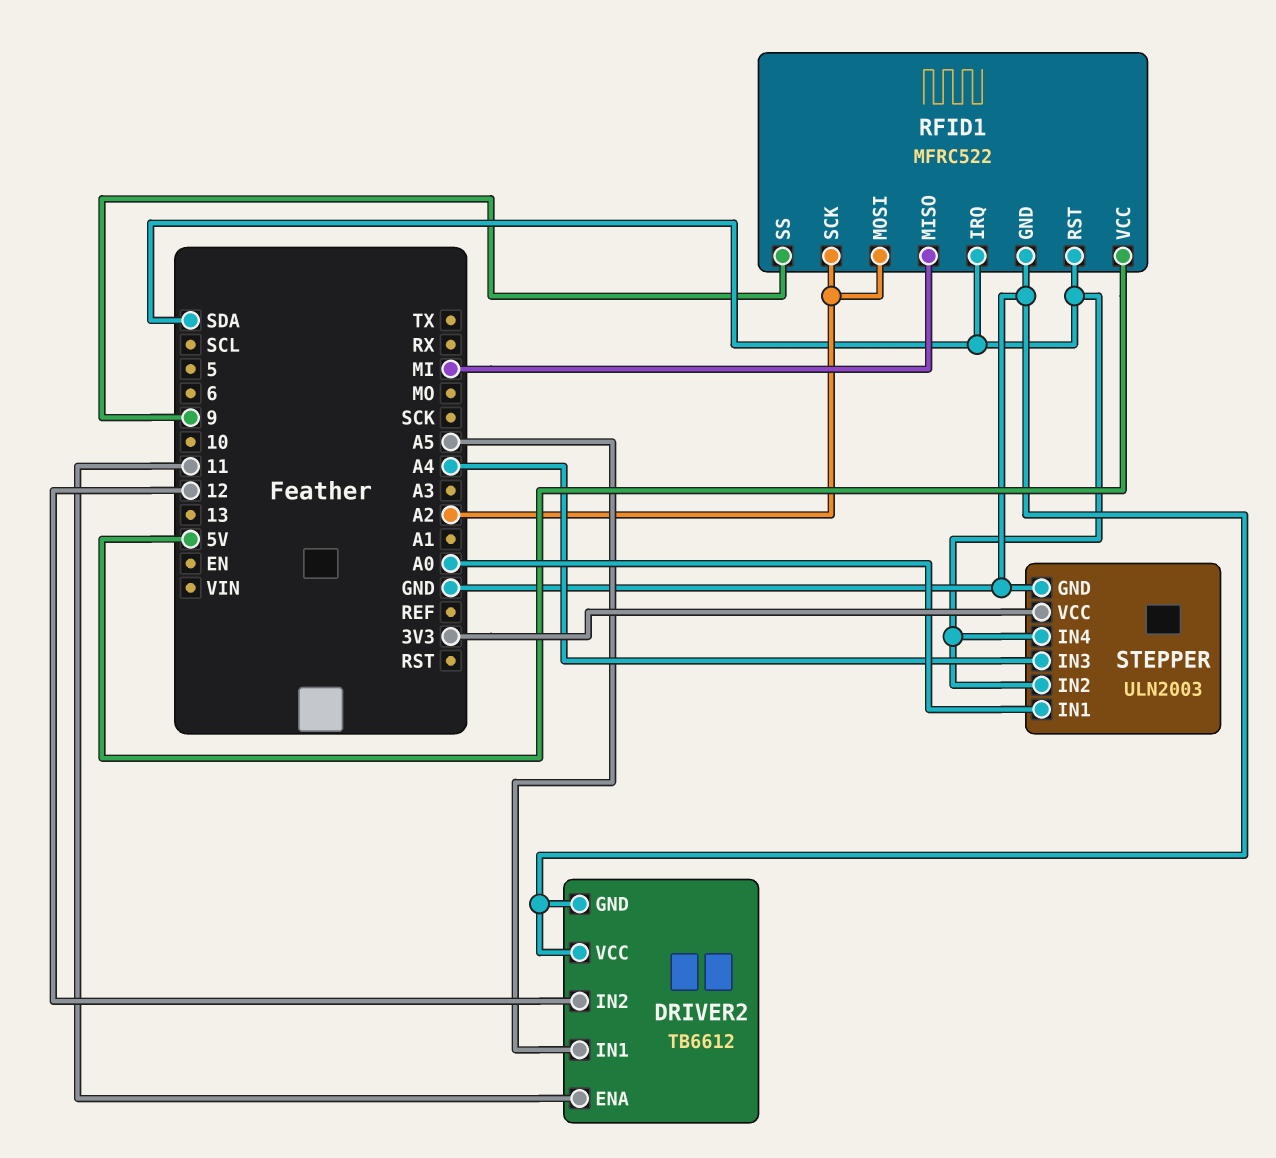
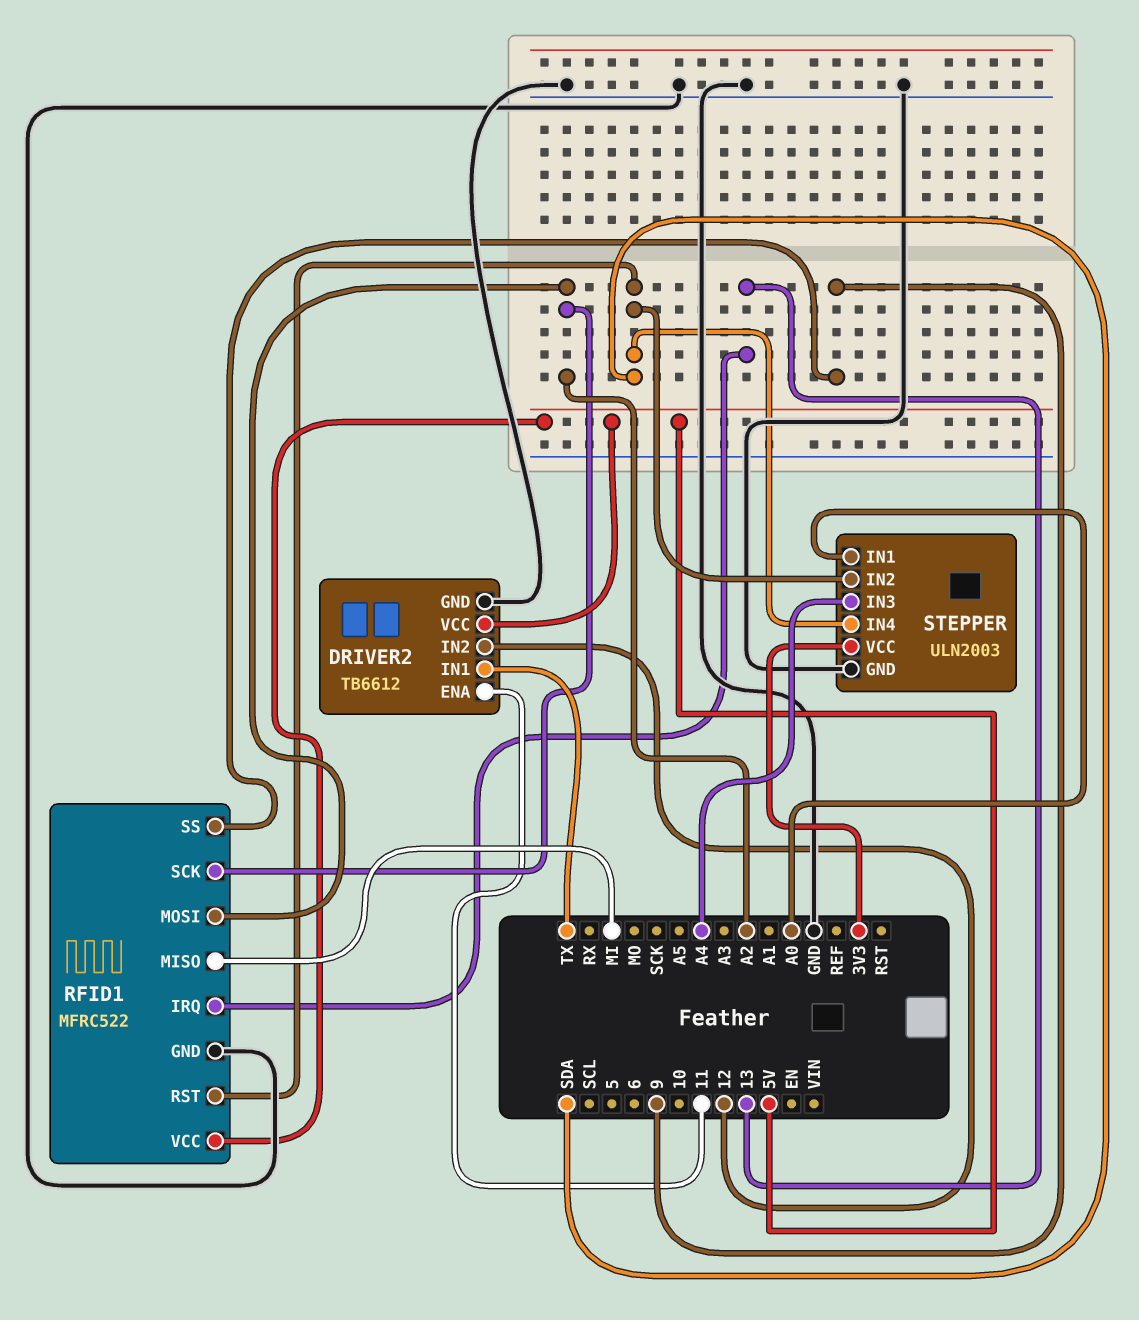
DRIVER2 pin IN1: A5 -> TX
DRIVER2 pin VCC: GND -> 5V
RFID1 pin IRQ: SDA -> 13

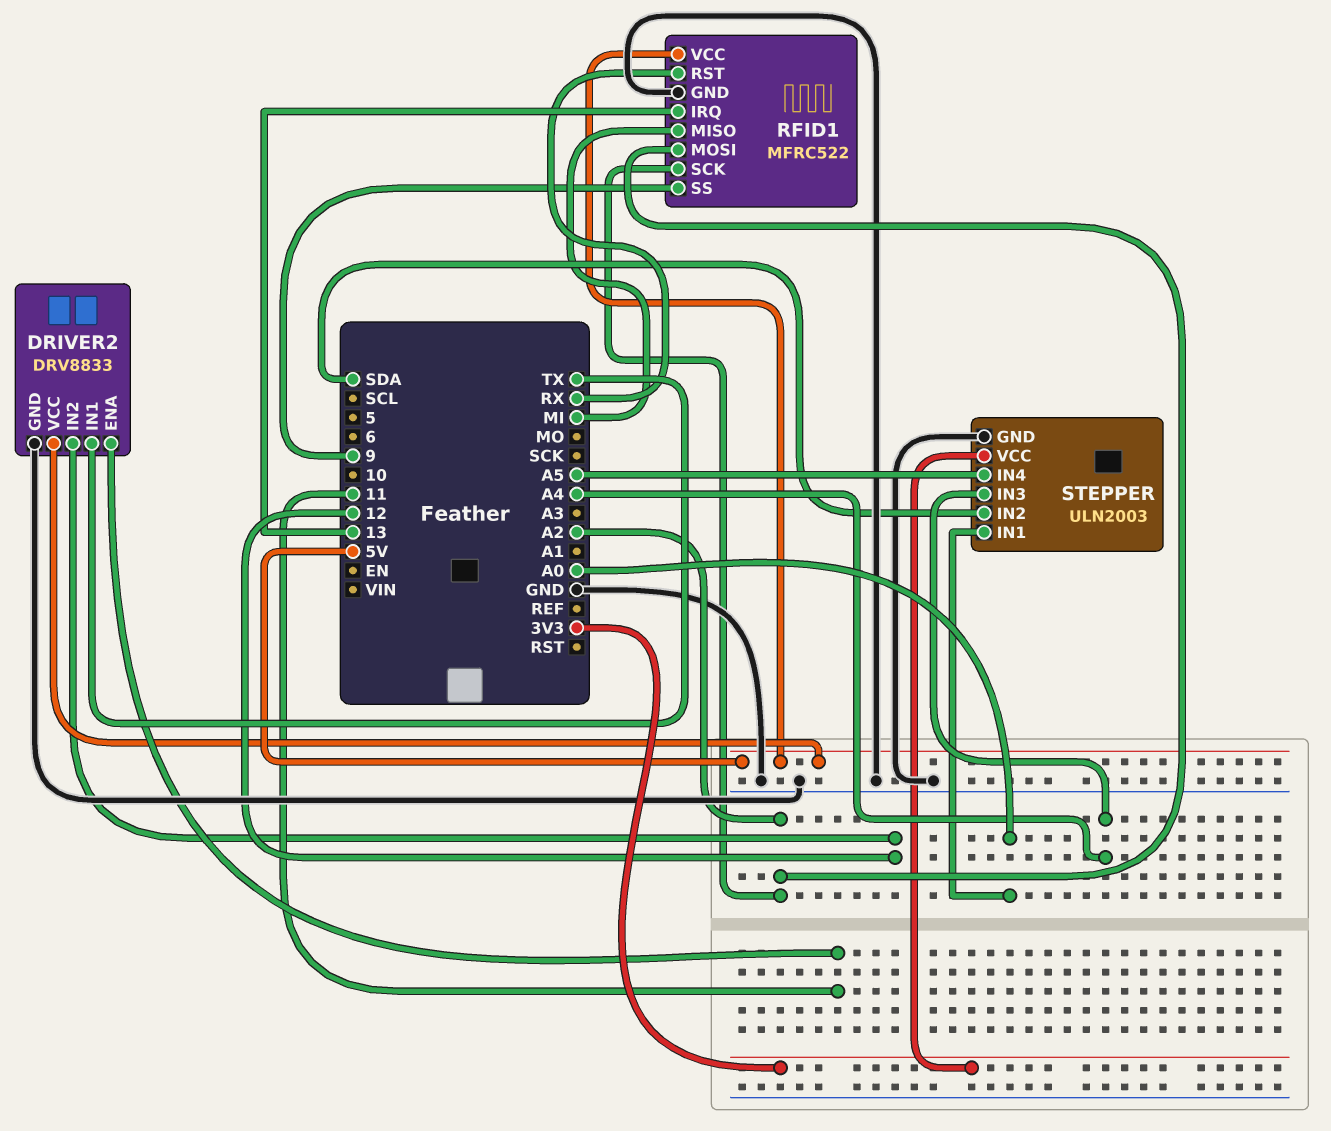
DRIVER2: TB6612 -> DRV8833
RFID1 pin RST: SDA -> RX
STEPPER pin IN4: SDA -> A5

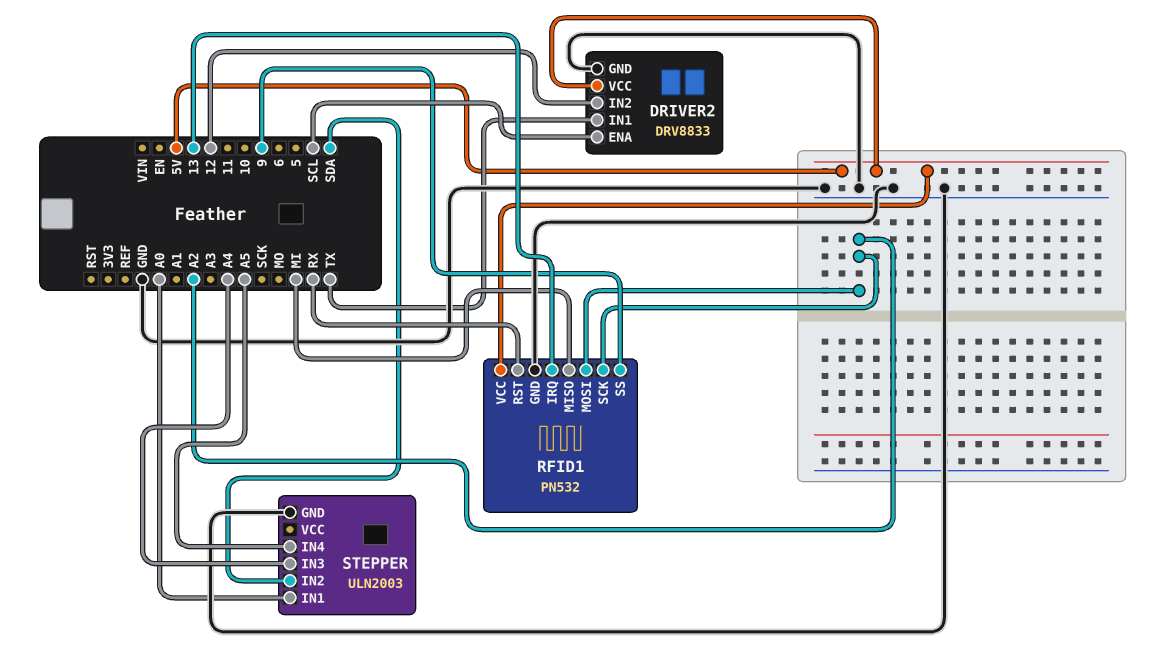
DRIVER2 pin ENA: 11 -> SCL
RFID1: MFRC522 -> PN532
STEPPER pin VCC: 3V3 -> none

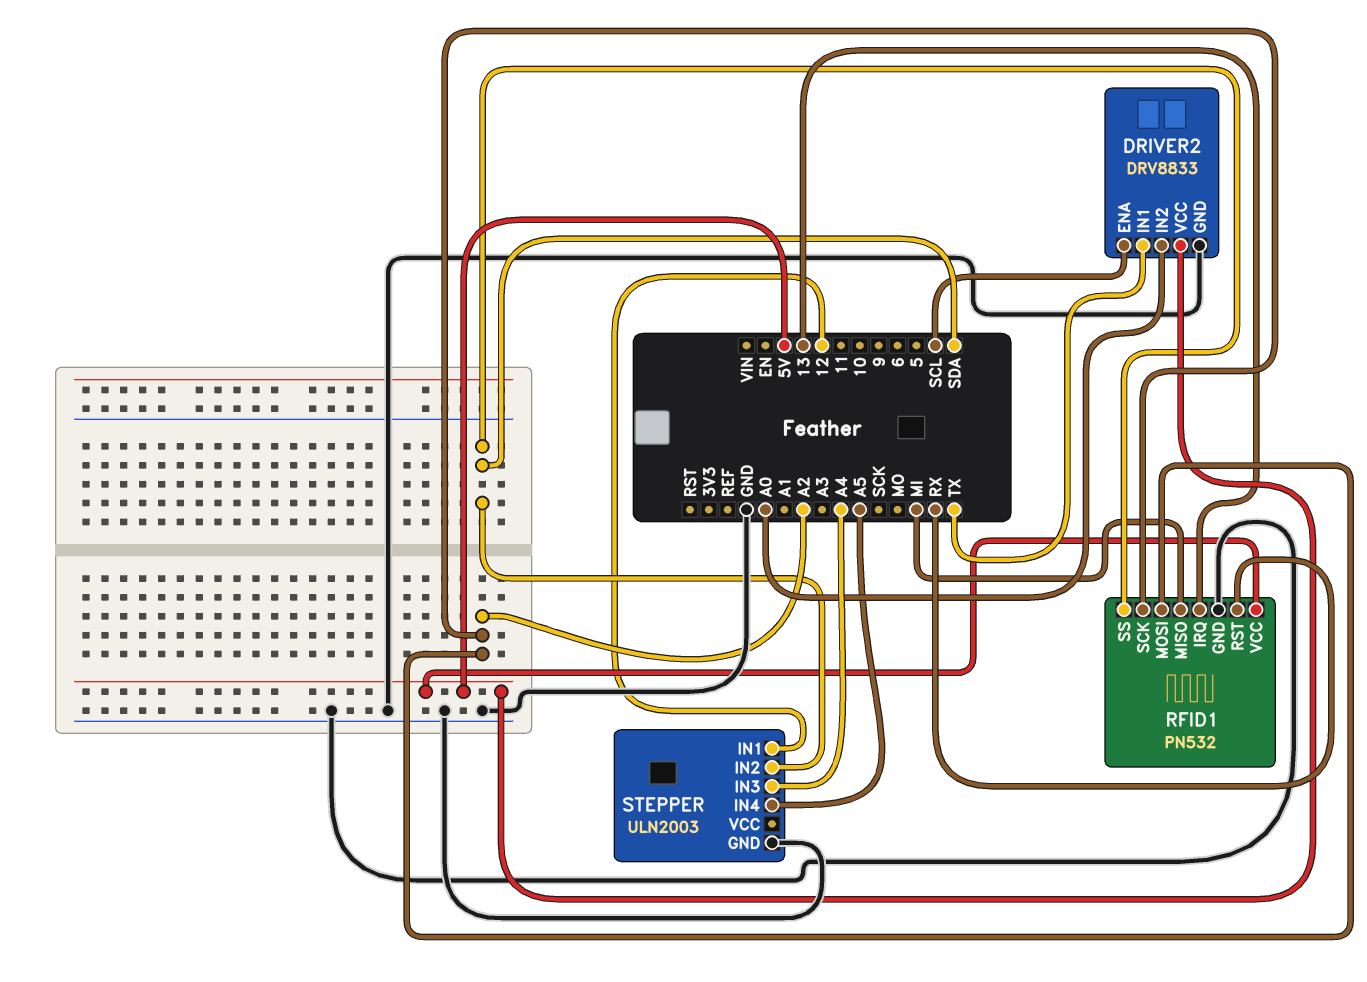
DRIVER2 pin IN2: 12 -> A0
RFID1 pin SS: 9 -> SDA
STEPPER pin IN1: A0 -> 12

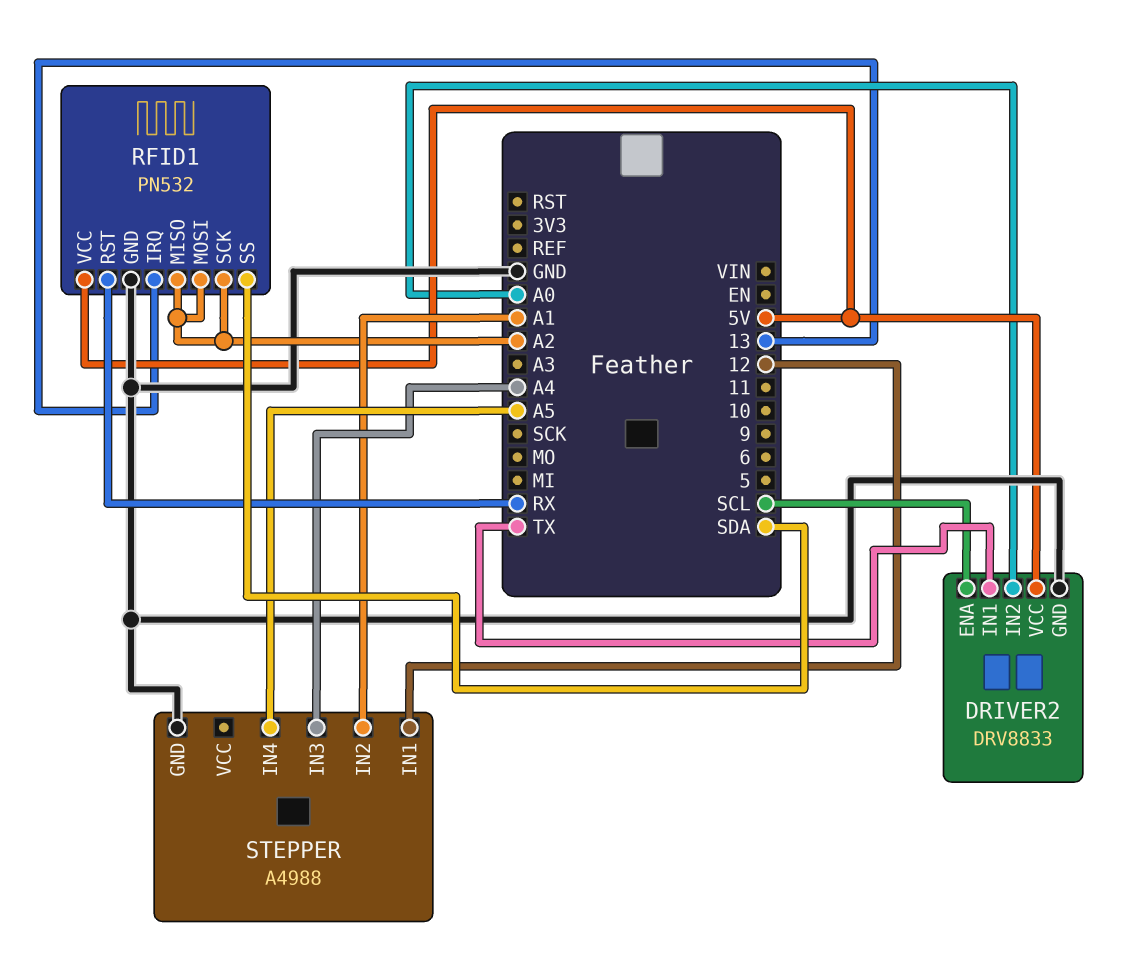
RFID1 pin MISO: MI -> A2
STEPPER: ULN2003 -> A4988
STEPPER pin IN2: SDA -> A1

